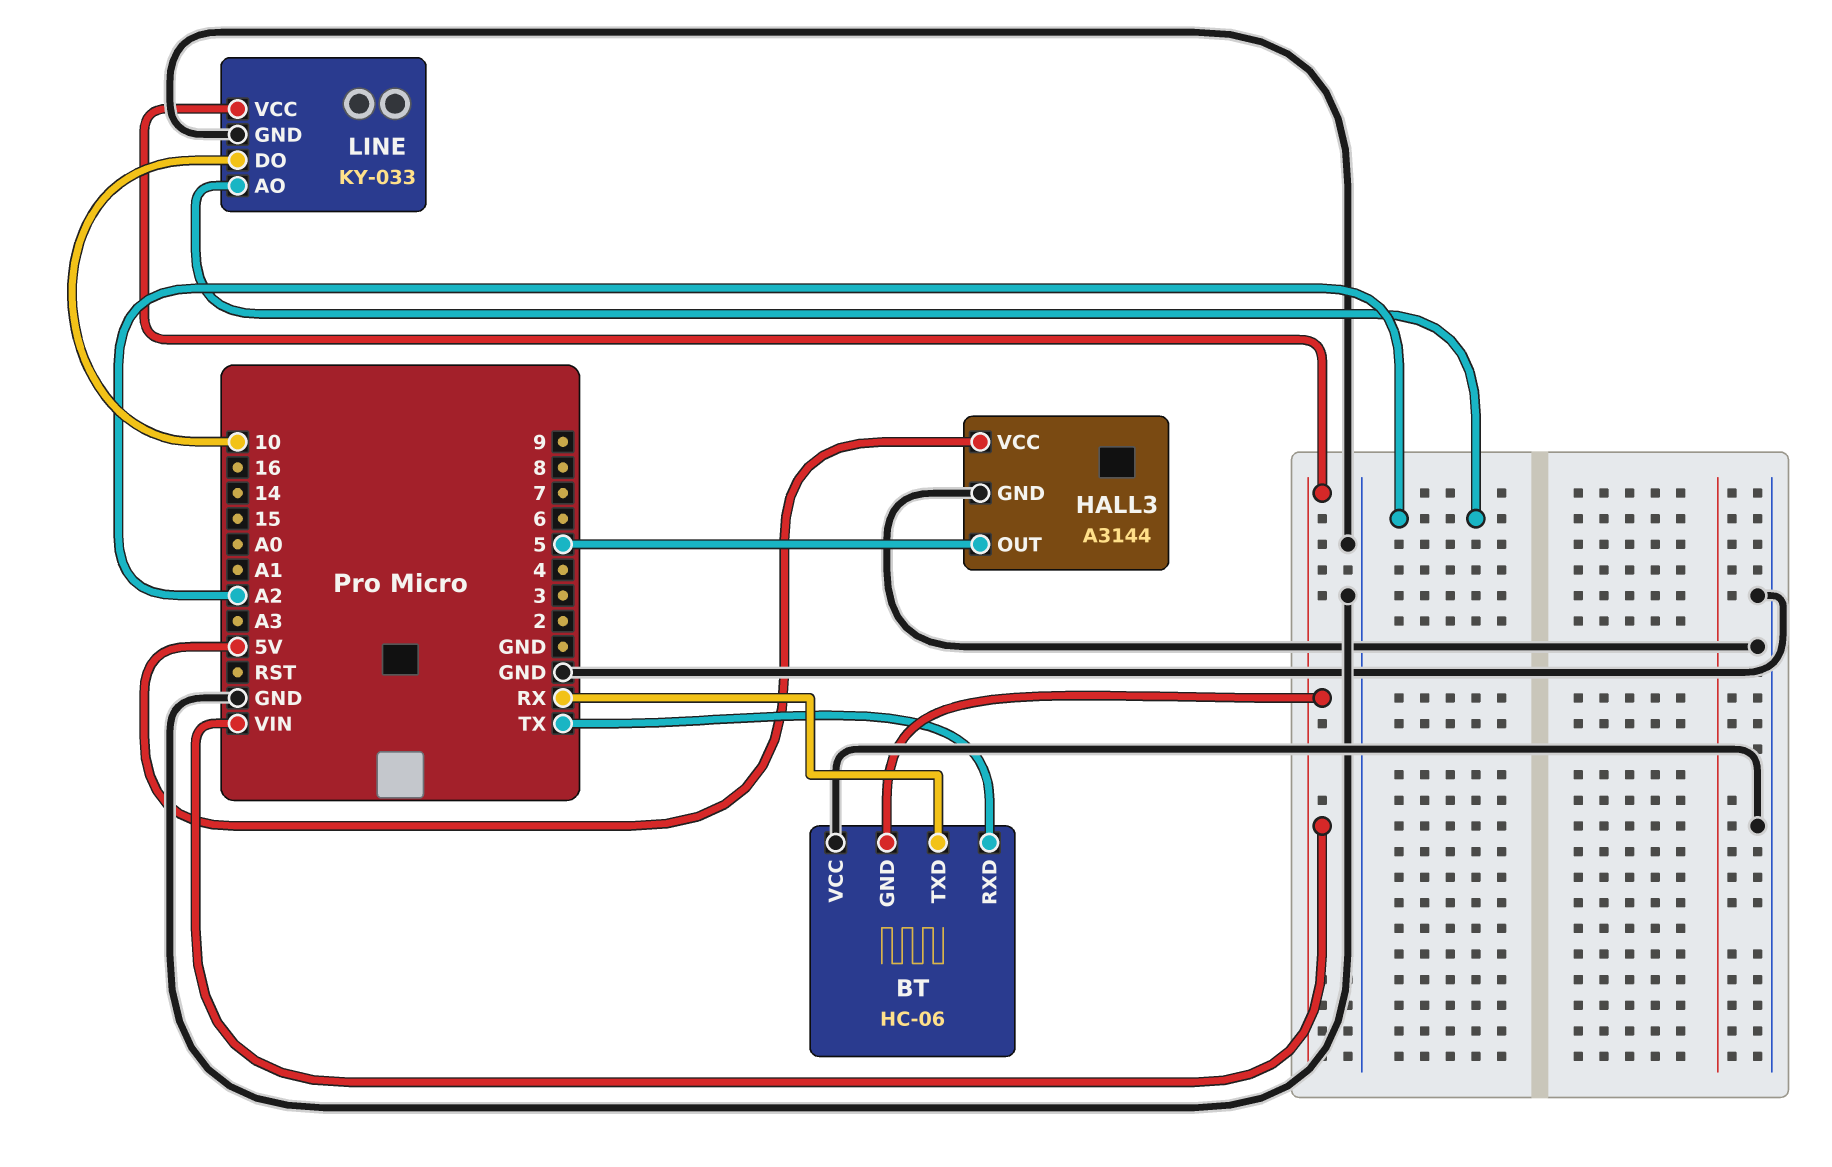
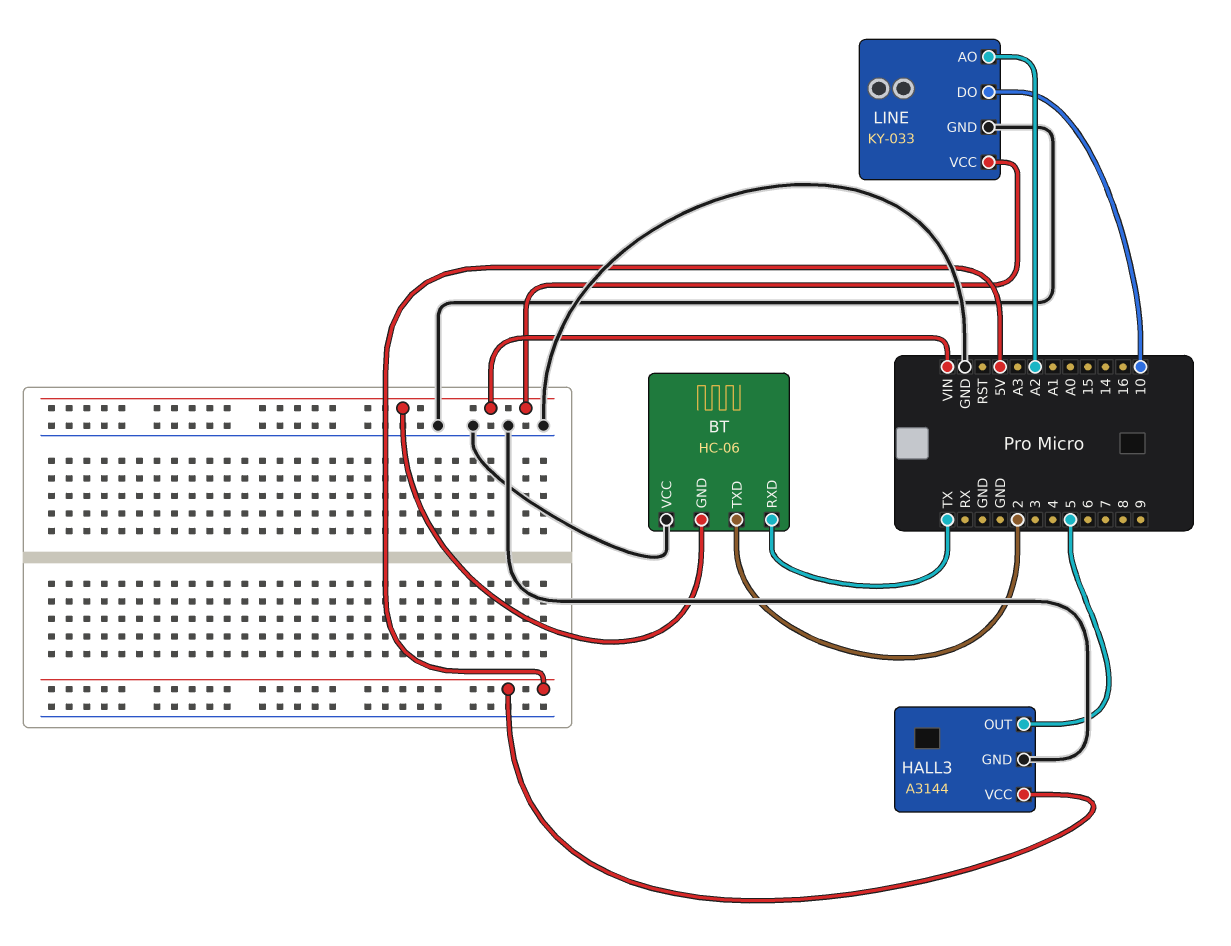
BT pin TXD: RX -> 2

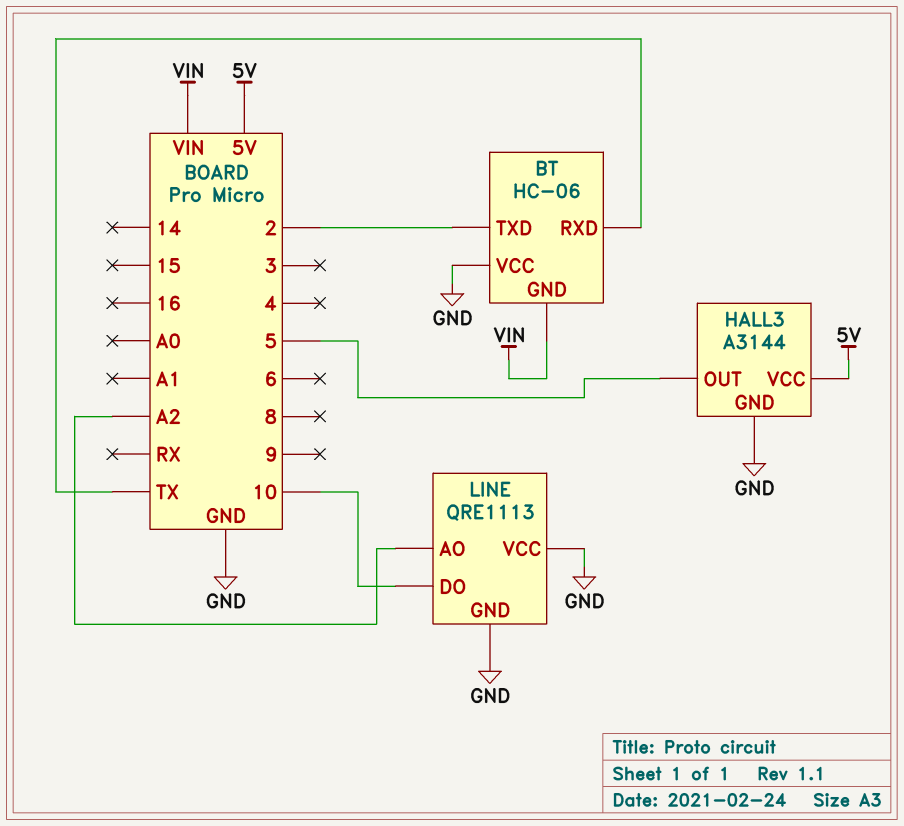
LINE: KY-033 -> QRE1113
LINE pin VCC: VIN -> GND

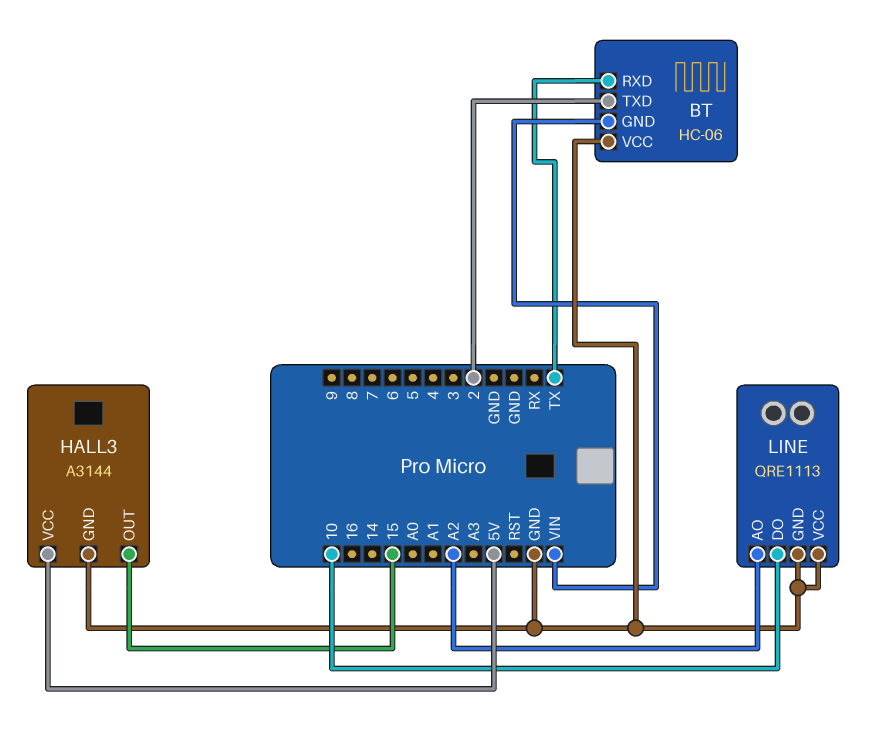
HALL3 pin OUT: 5 -> 15

